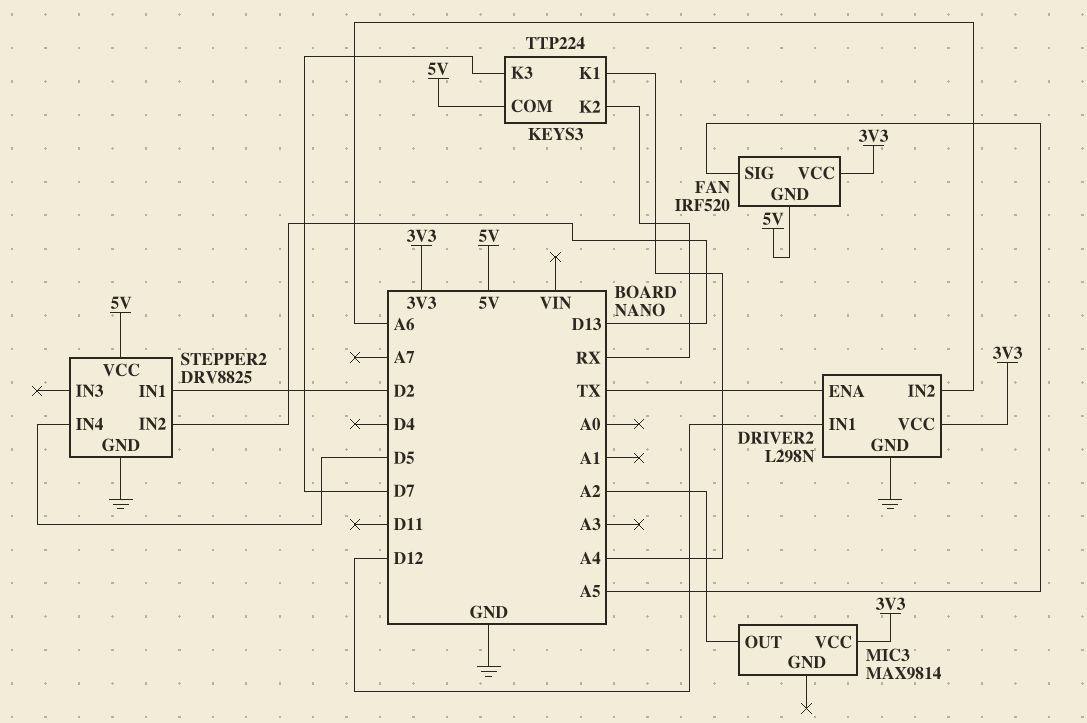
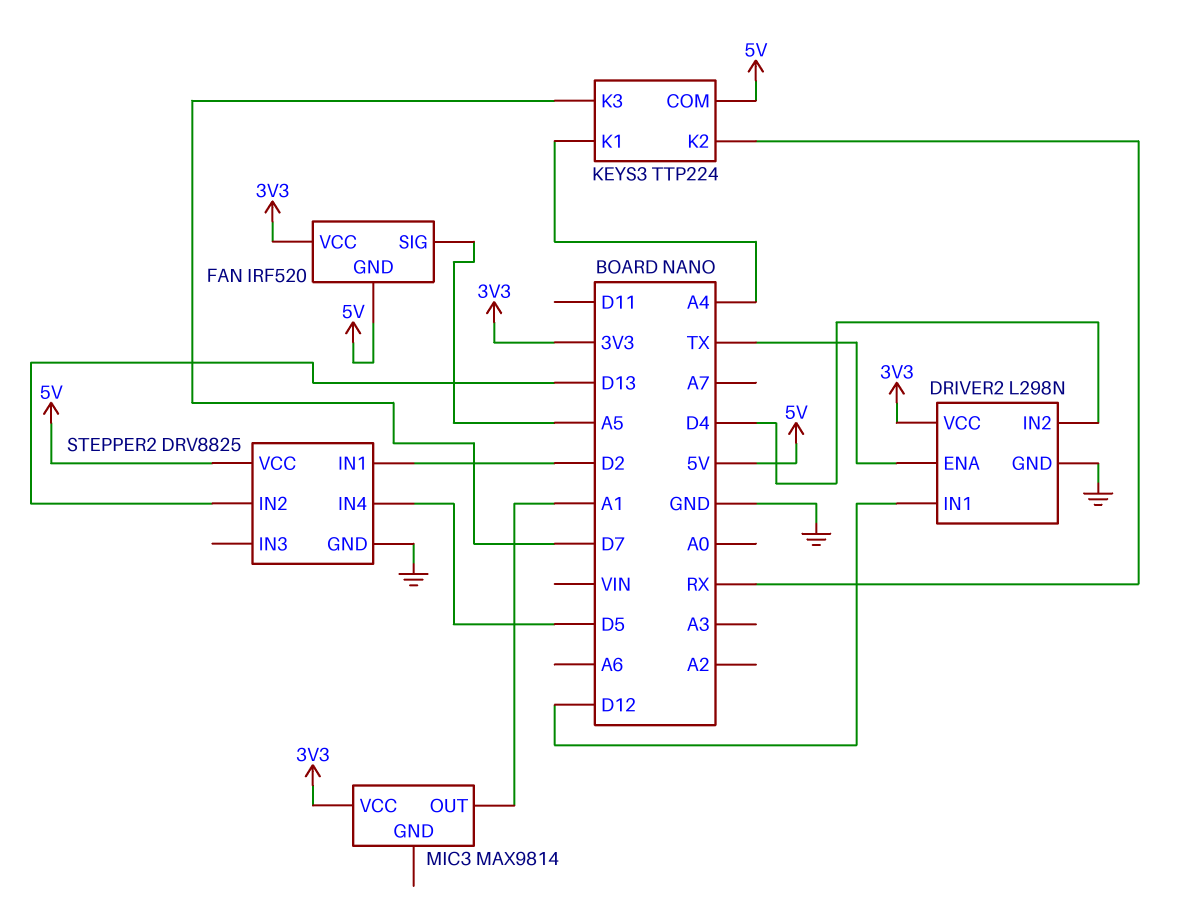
DRIVER2 pin IN2: A6 -> D4
MIC3 pin OUT: A2 -> A1

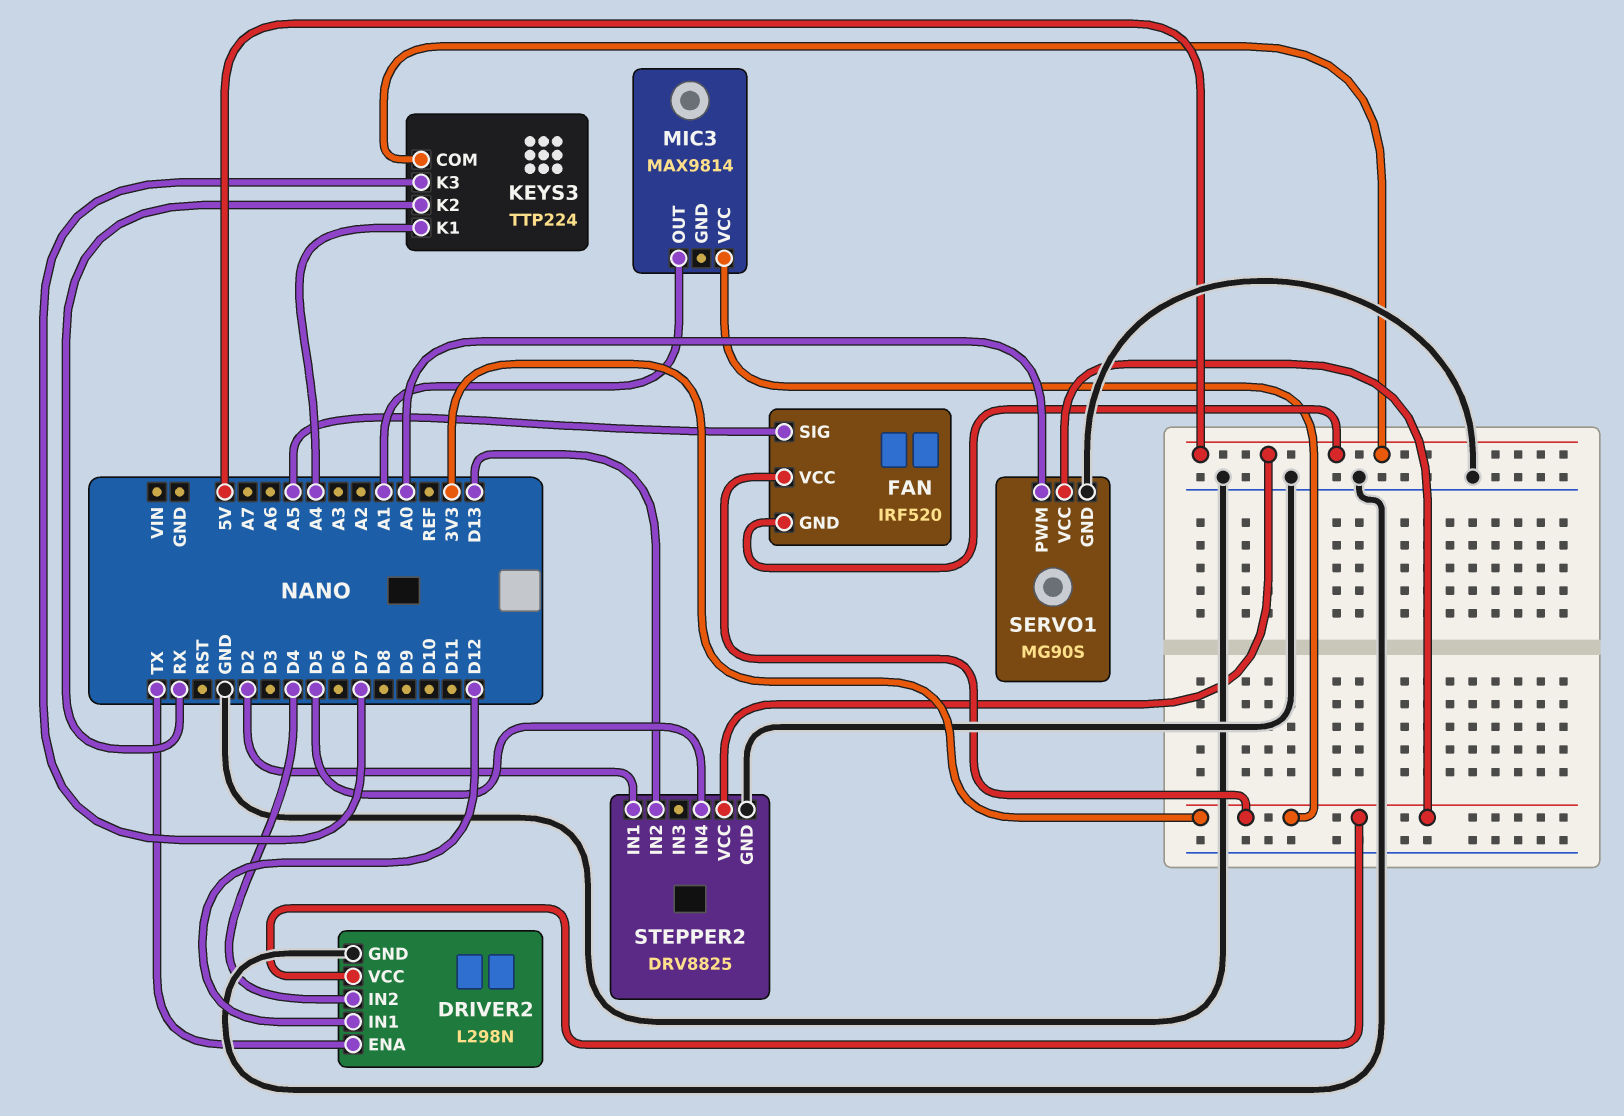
SERVO1: none -> MG90S
SERVO1 pin GND: none -> GND
SERVO1 pin PWM: none -> A0
SERVO1 pin VCC: none -> 3V3

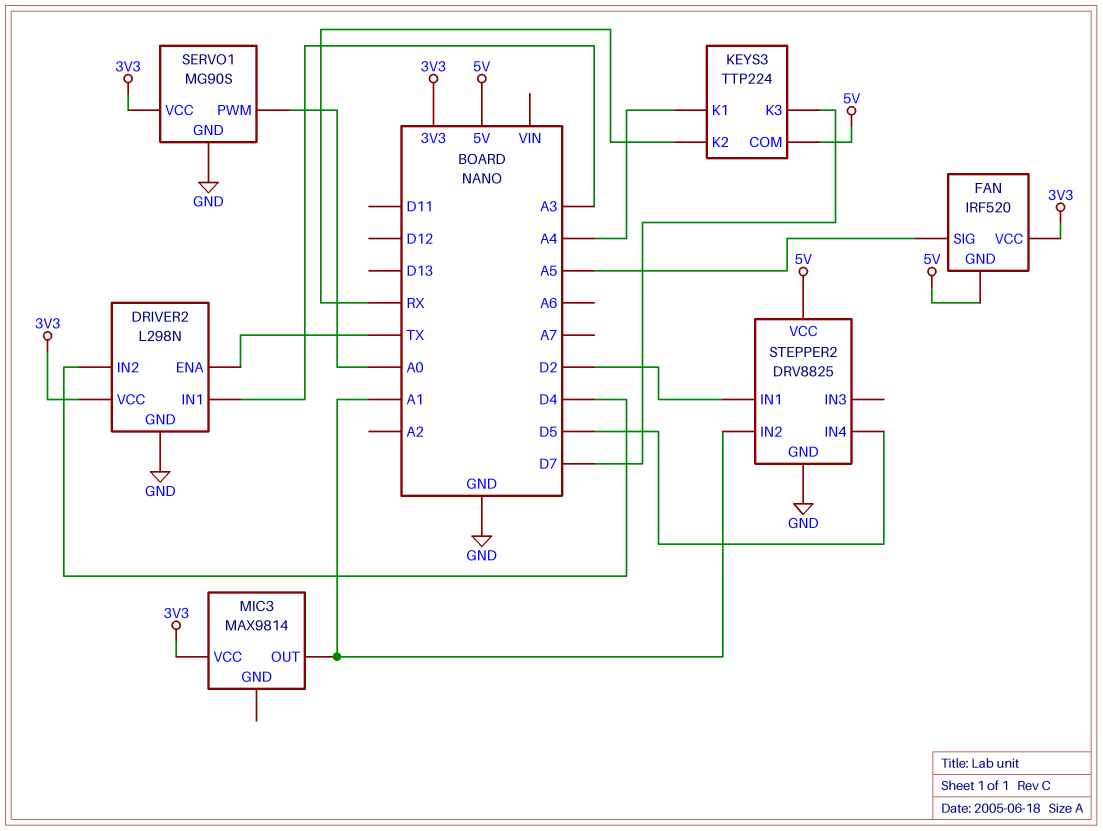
DRIVER2 pin IN1: D12 -> A3
STEPPER2 pin IN2: D13 -> A1

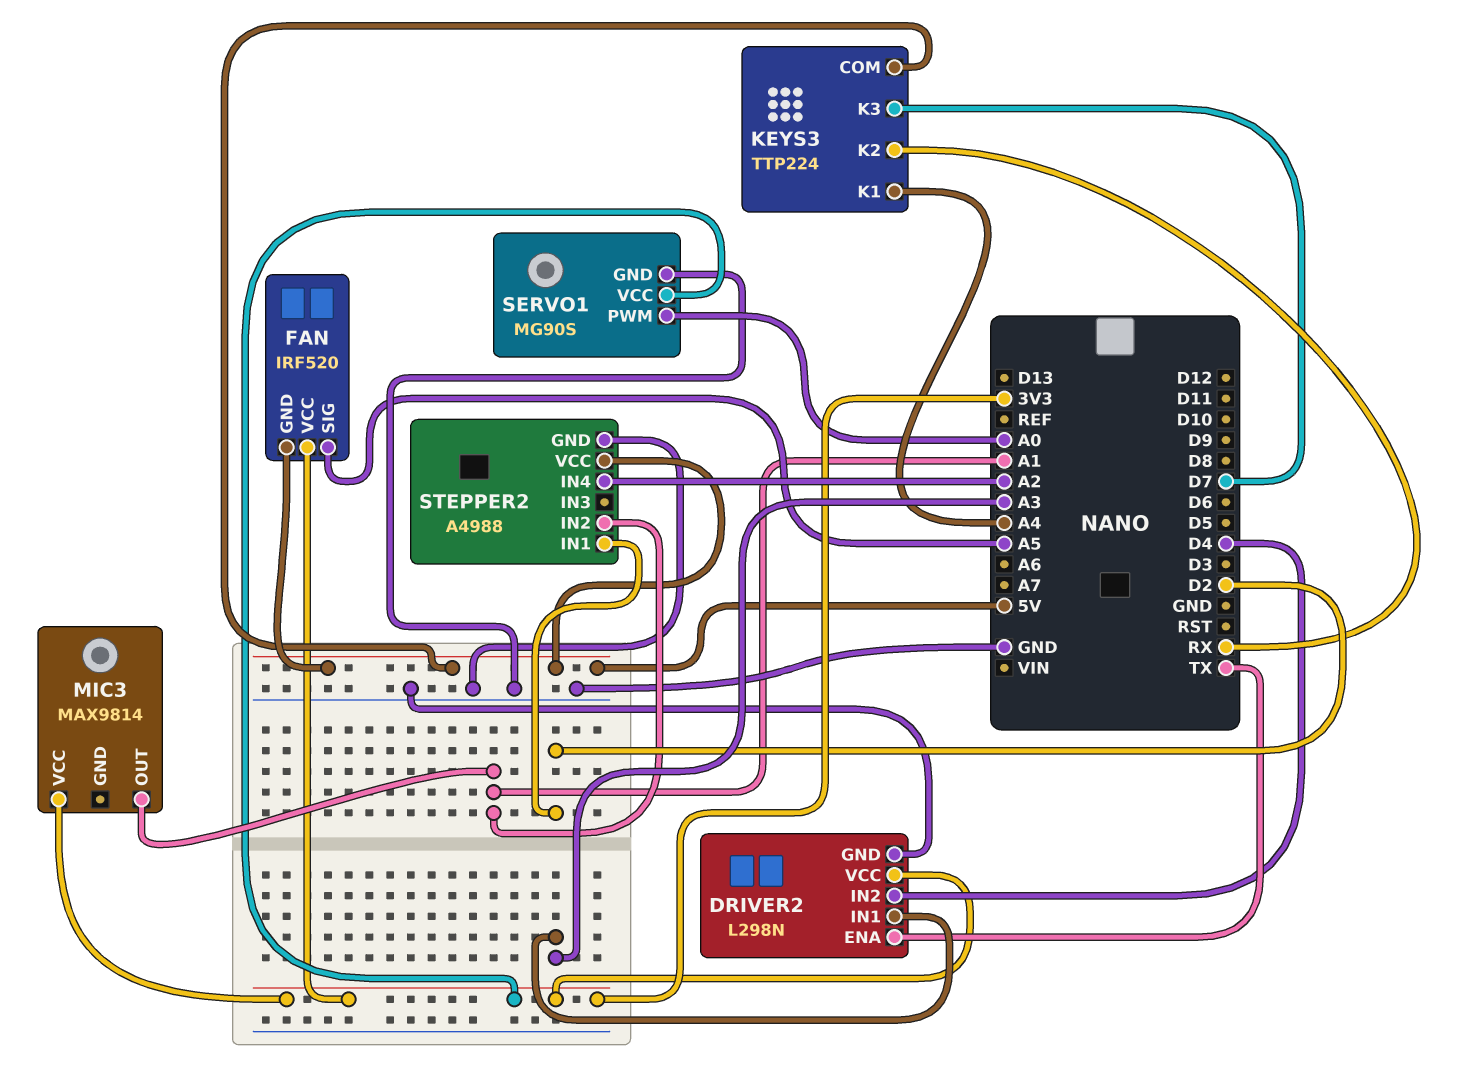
STEPPER2: DRV8825 -> A4988
STEPPER2 pin IN4: D5 -> A2

